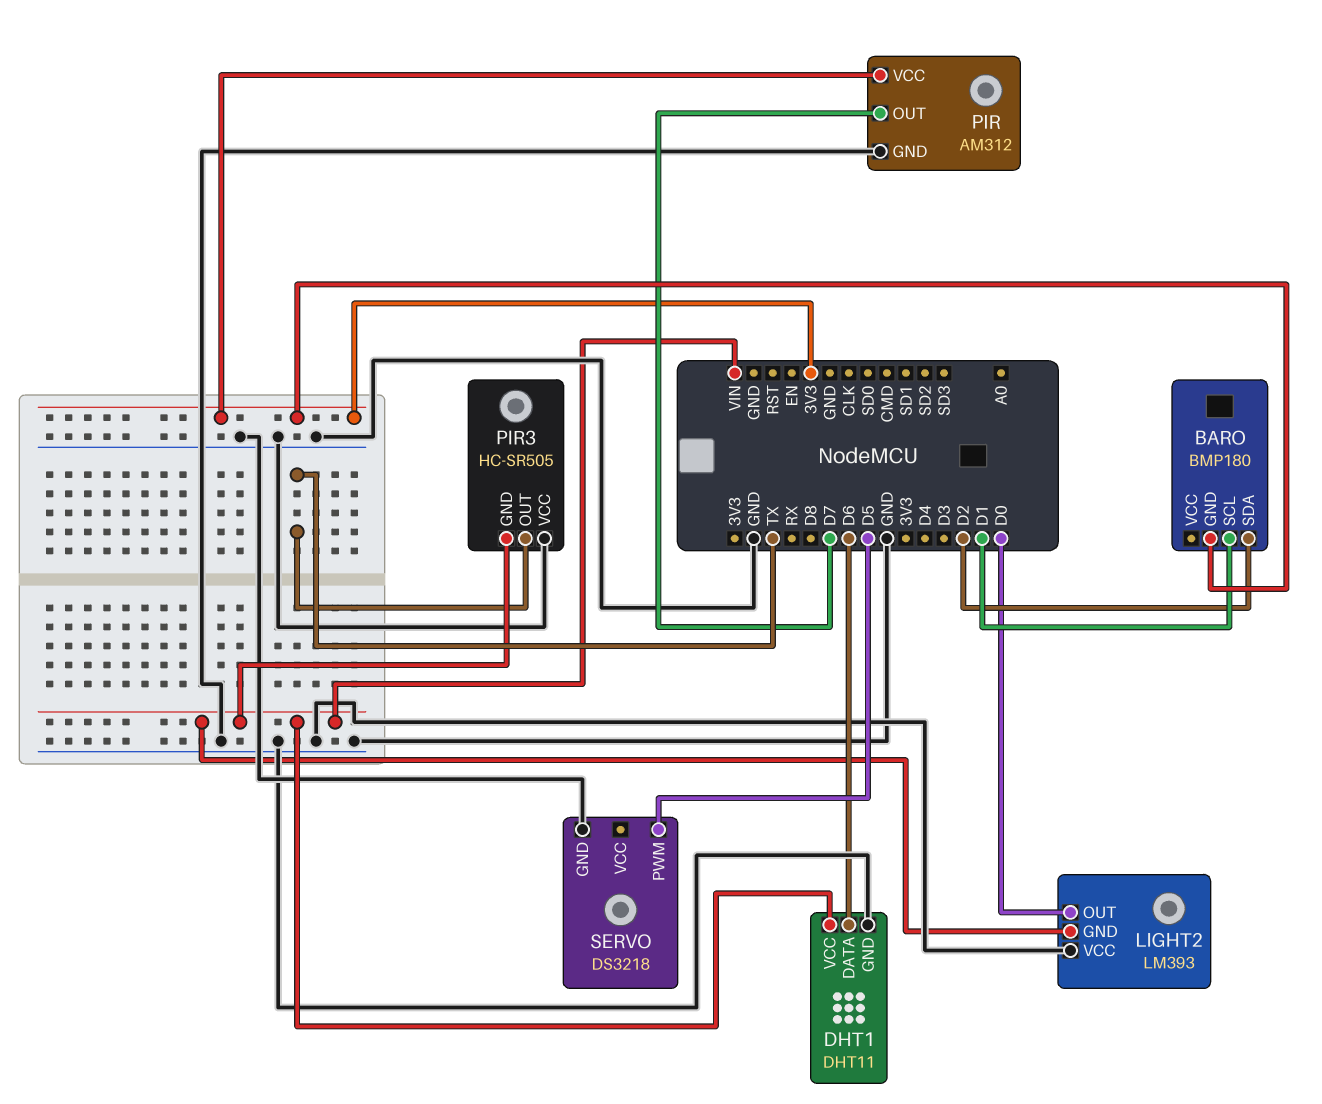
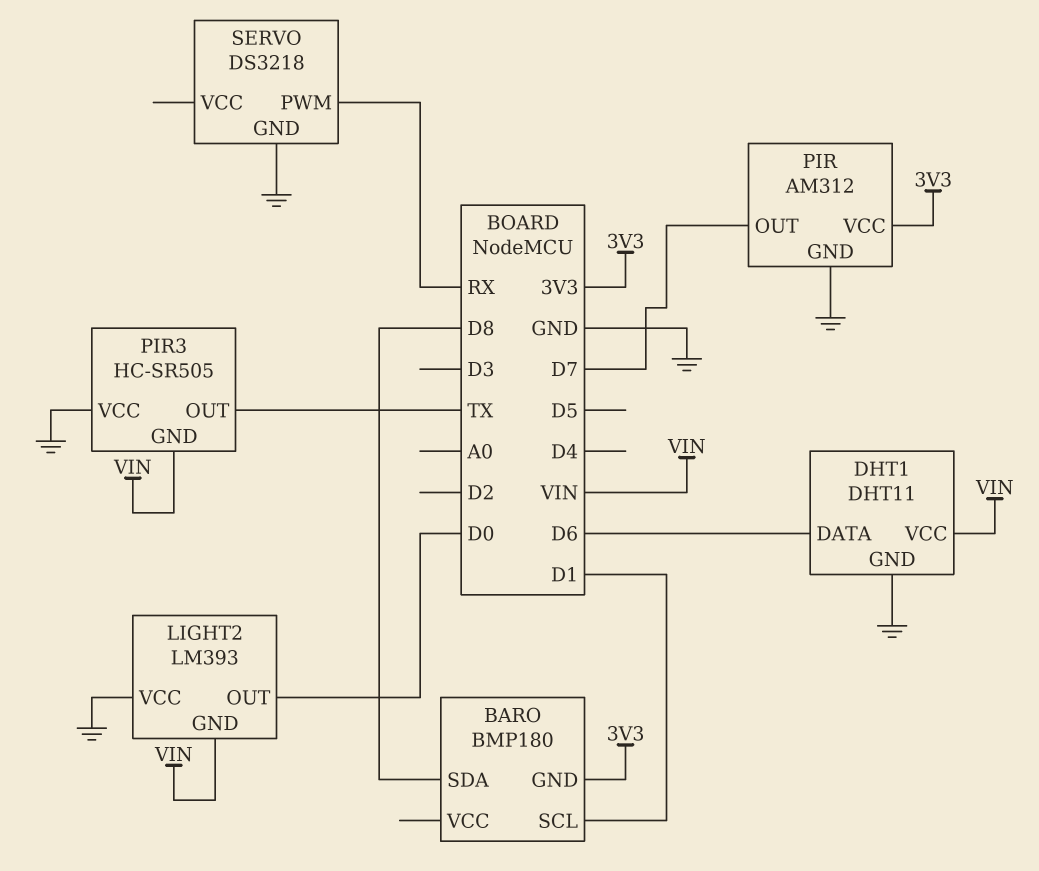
BARO pin SDA: D2 -> D8
SERVO pin PWM: D5 -> RX

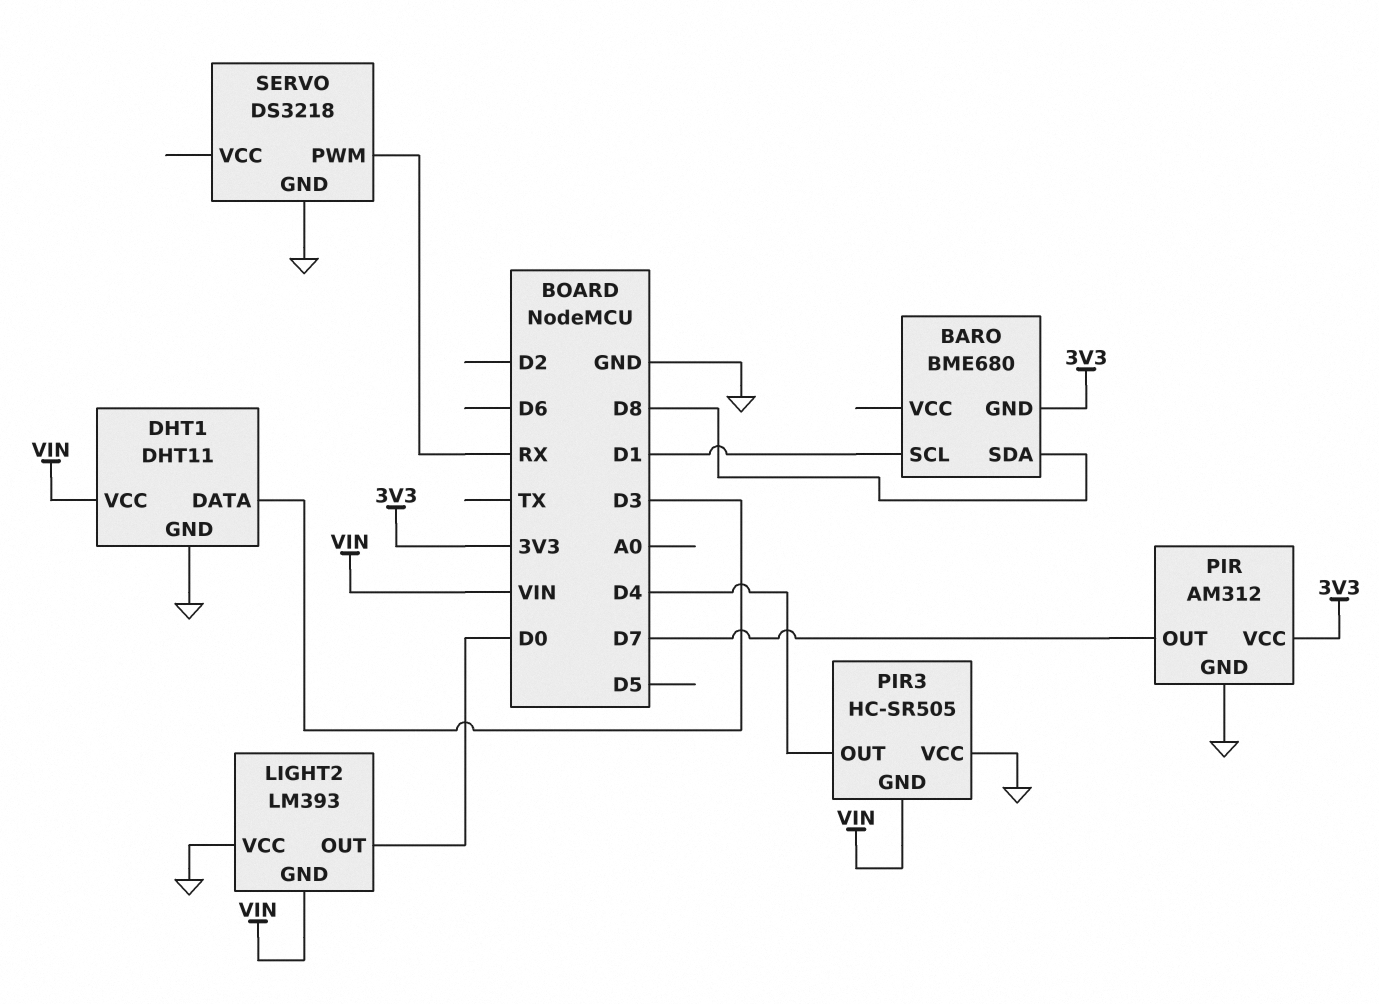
BARO: BMP180 -> BME680
DHT1 pin DATA: D6 -> D3
PIR3 pin OUT: TX -> D4

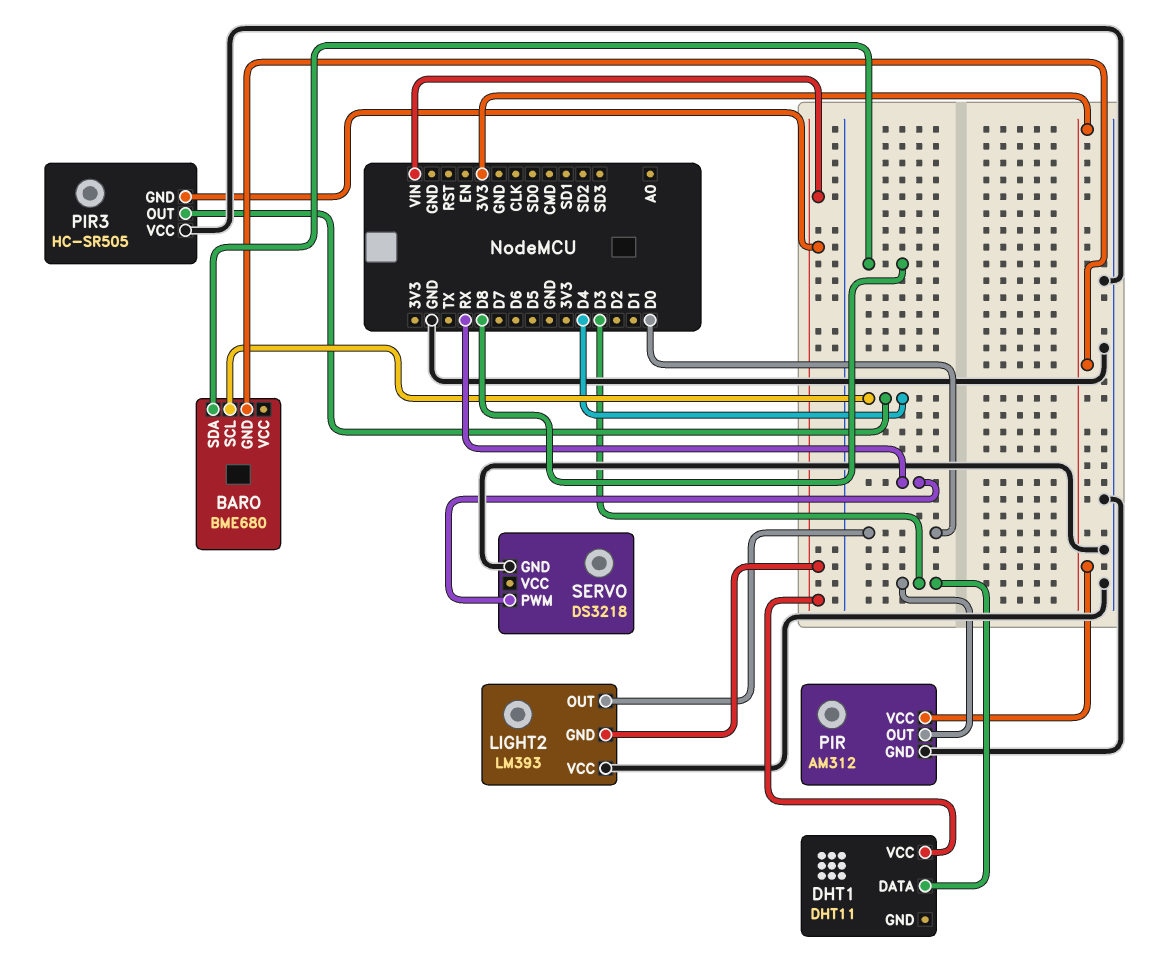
BARO pin SCL: D1 -> D4
DHT1 pin GND: GND -> none
PIR pin OUT: D7 -> D3

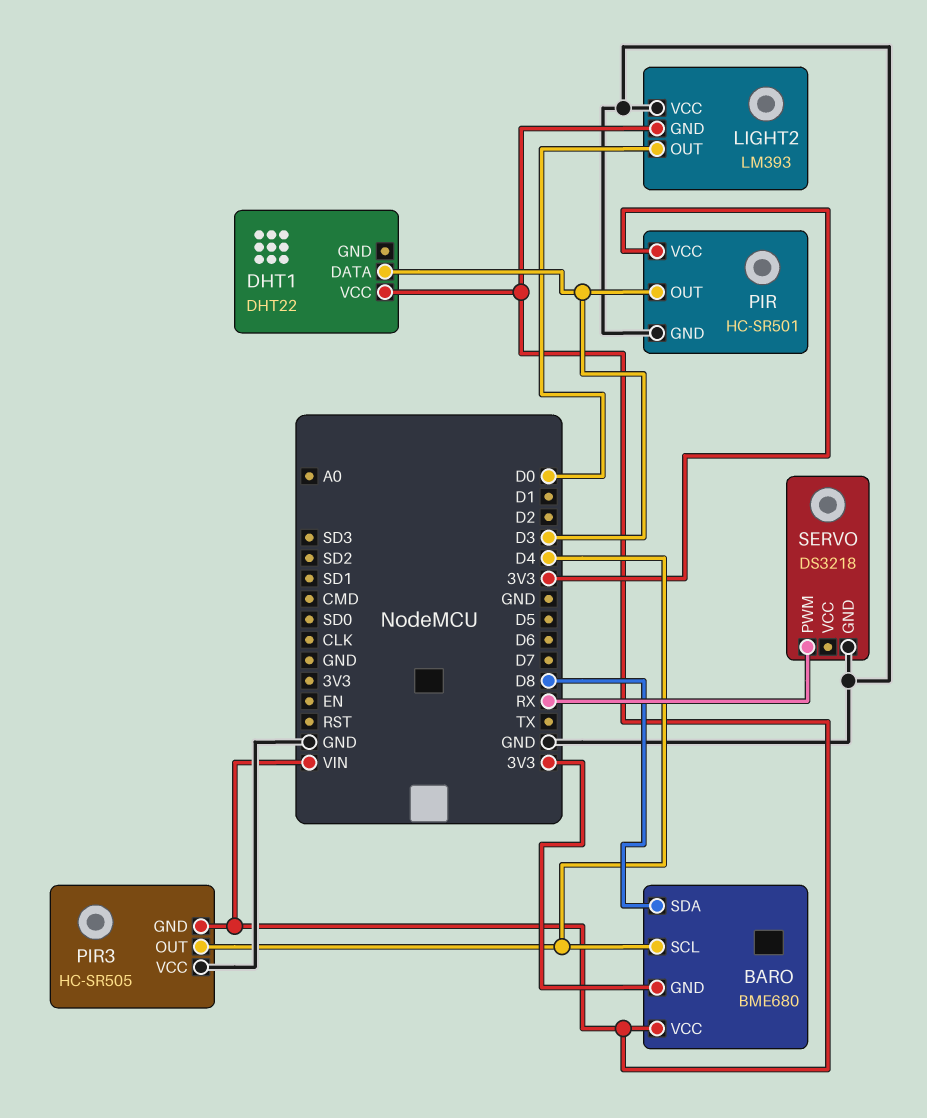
BARO pin VCC: none -> VIN
DHT1: DHT11 -> DHT22
PIR: AM312 -> HC-SR501

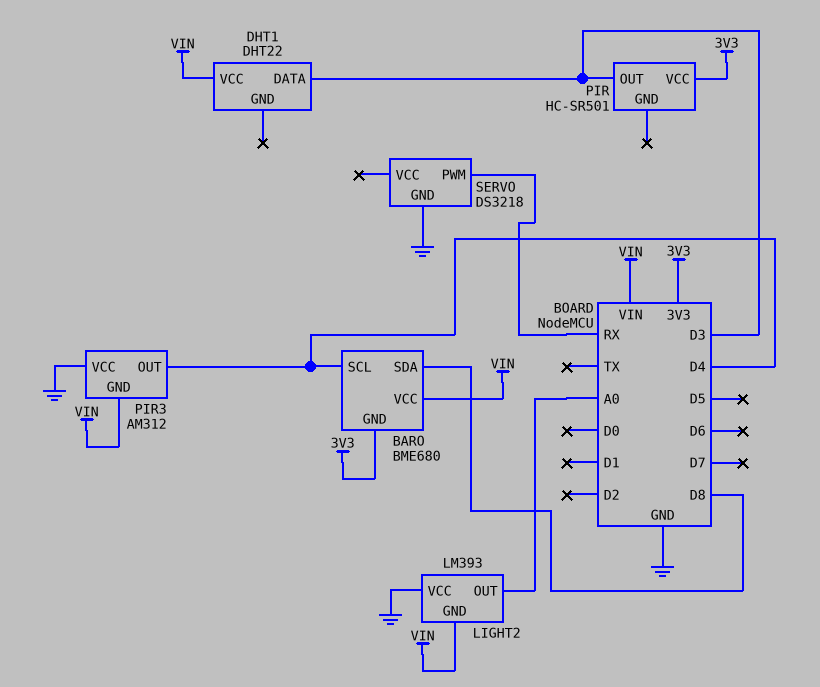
LIGHT2 pin OUT: D0 -> A0
PIR pin GND: GND -> none
PIR3: HC-SR505 -> AM312

